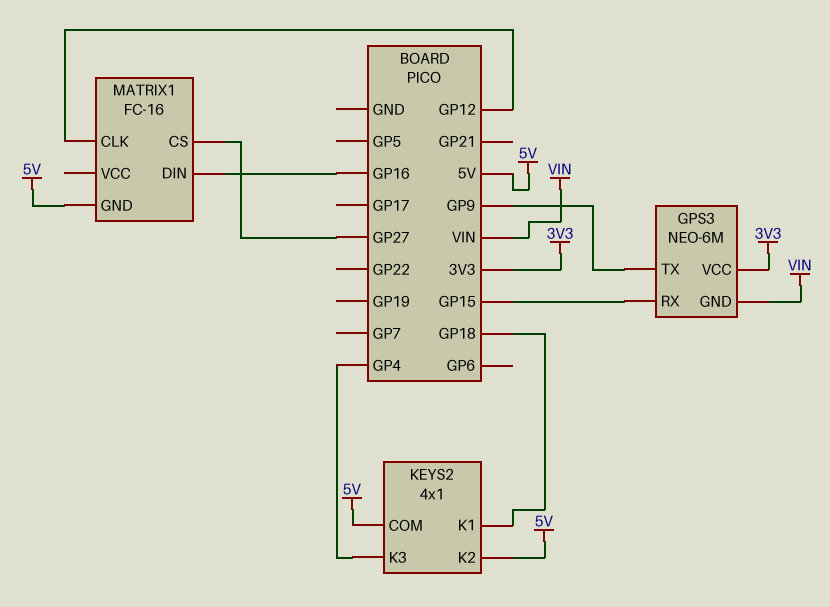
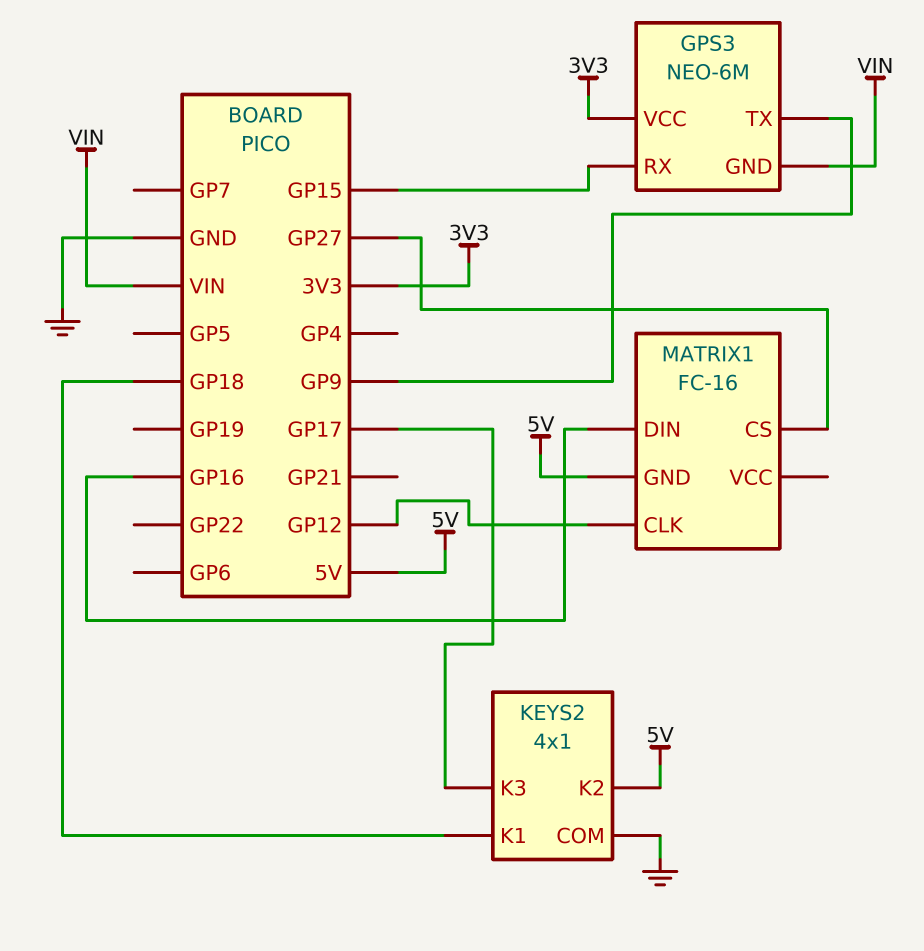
KEYS2 pin COM: 5V -> GND
KEYS2 pin K3: GP4 -> GP17

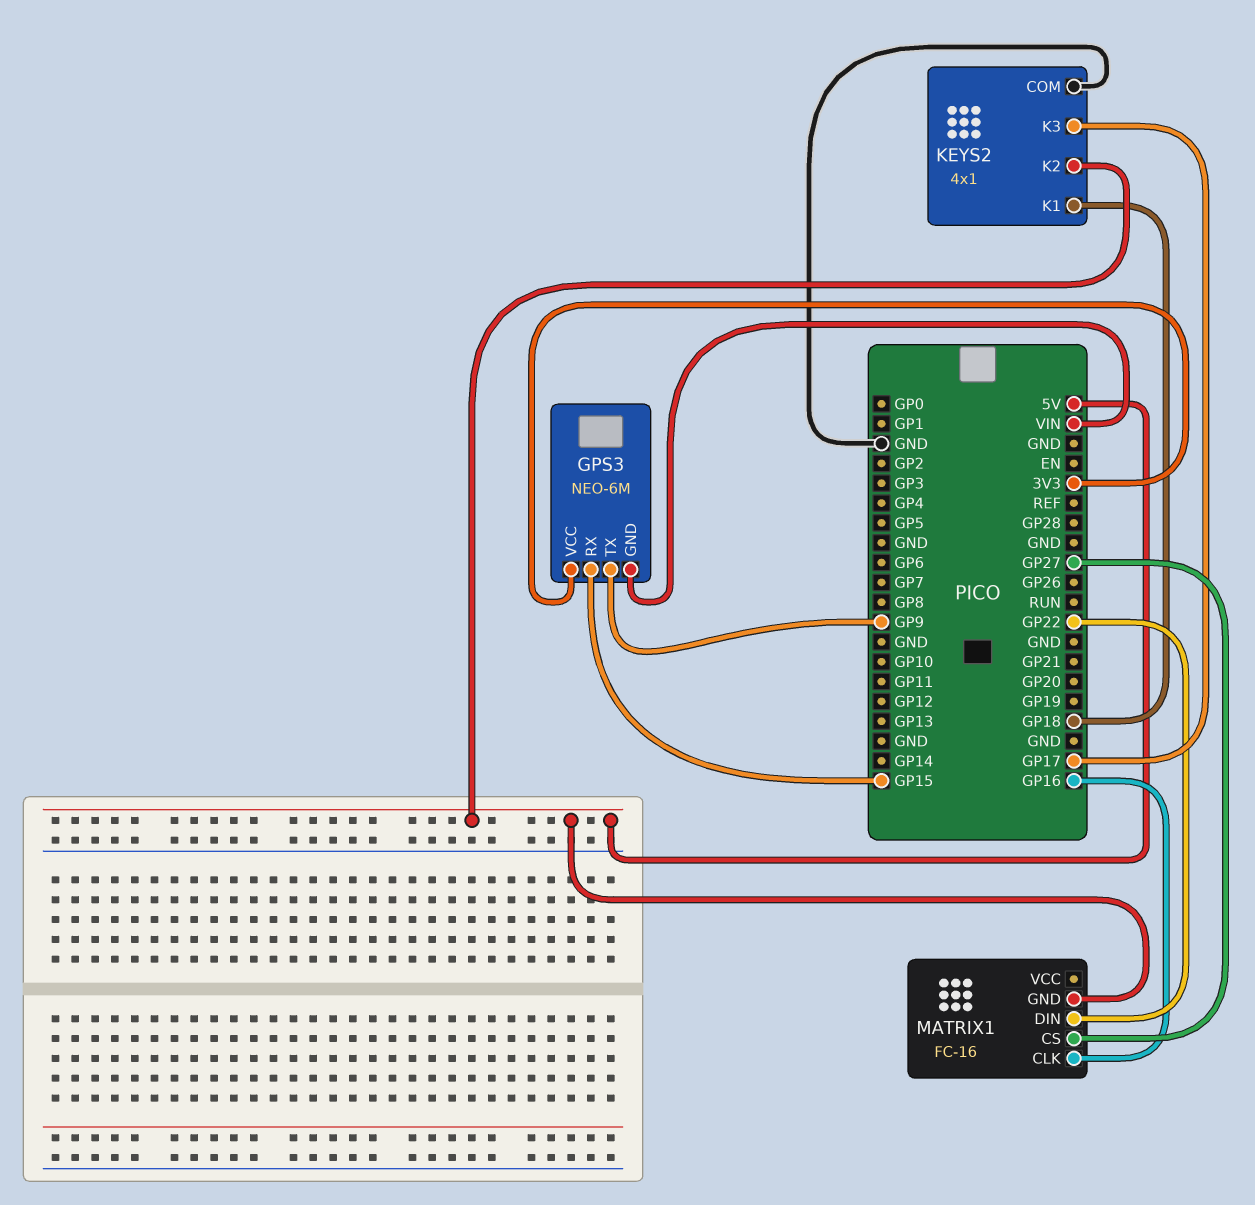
MATRIX1 pin CLK: GP12 -> GP16
MATRIX1 pin DIN: GP16 -> GP22

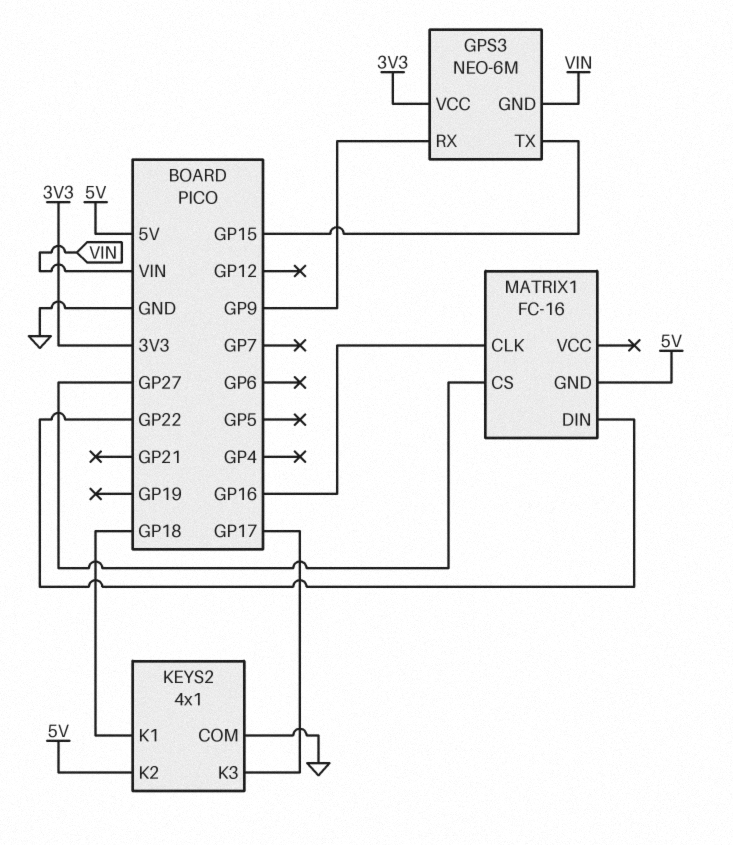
GPS3 pin RX: GP15 -> GP9
GPS3 pin TX: GP9 -> GP15

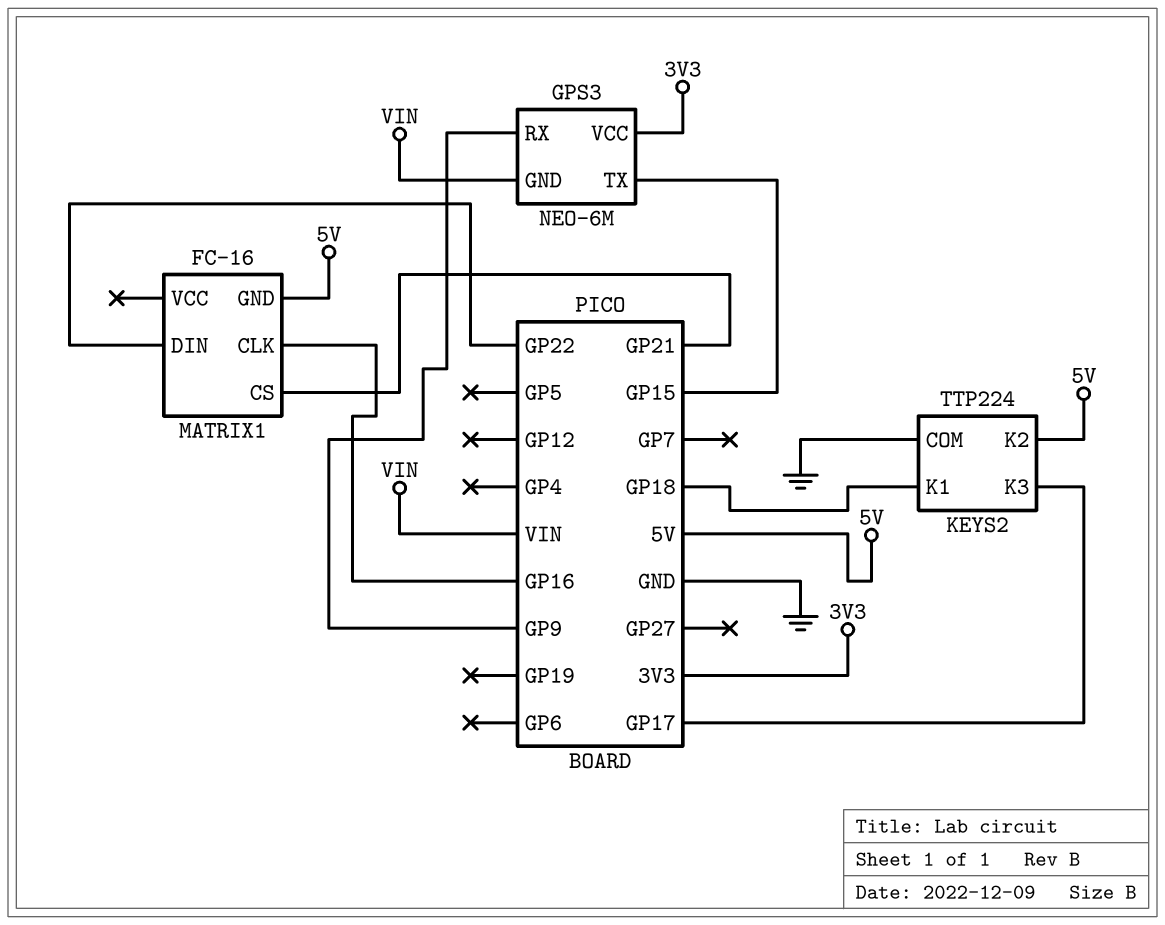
KEYS2: 4x1 -> TTP224
MATRIX1 pin CS: GP27 -> GP21

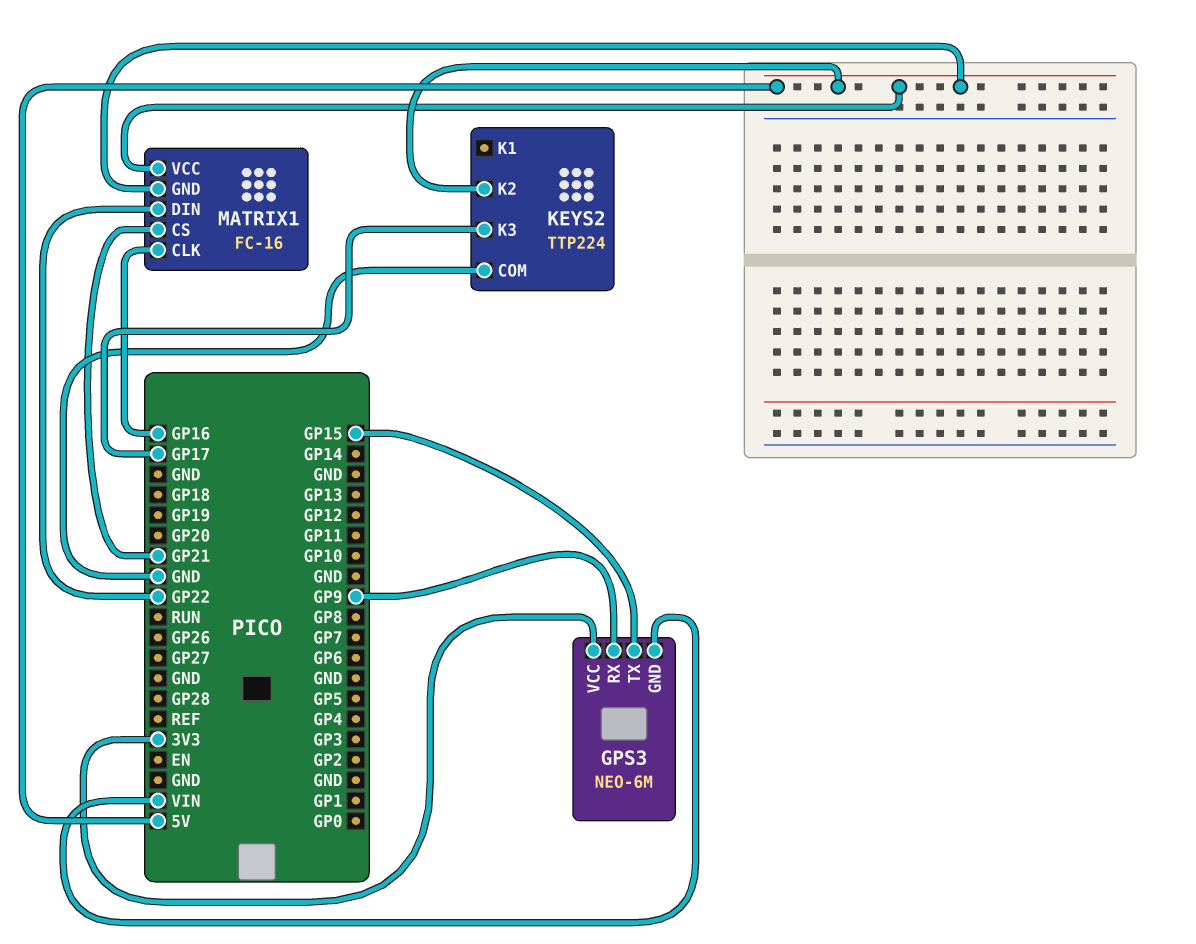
KEYS2 pin K1: GP18 -> none
MATRIX1 pin VCC: none -> 5V

